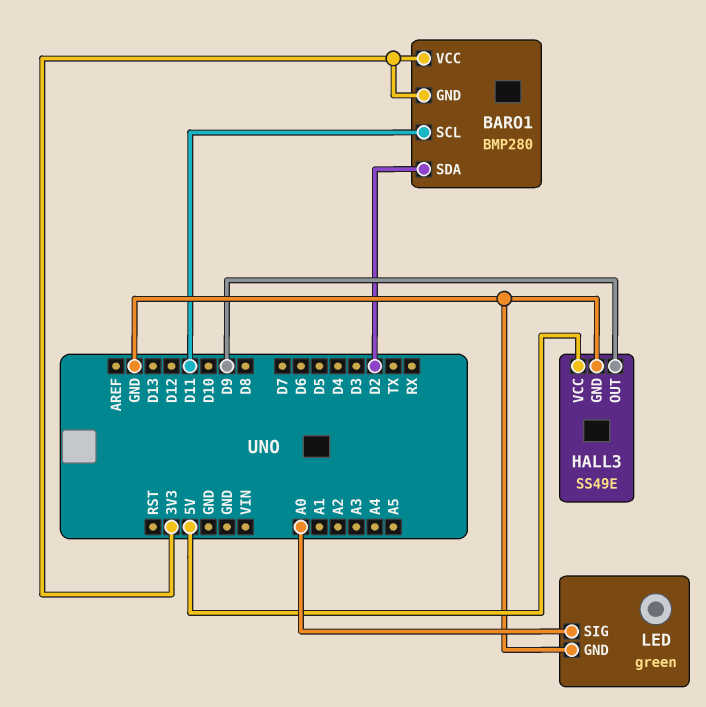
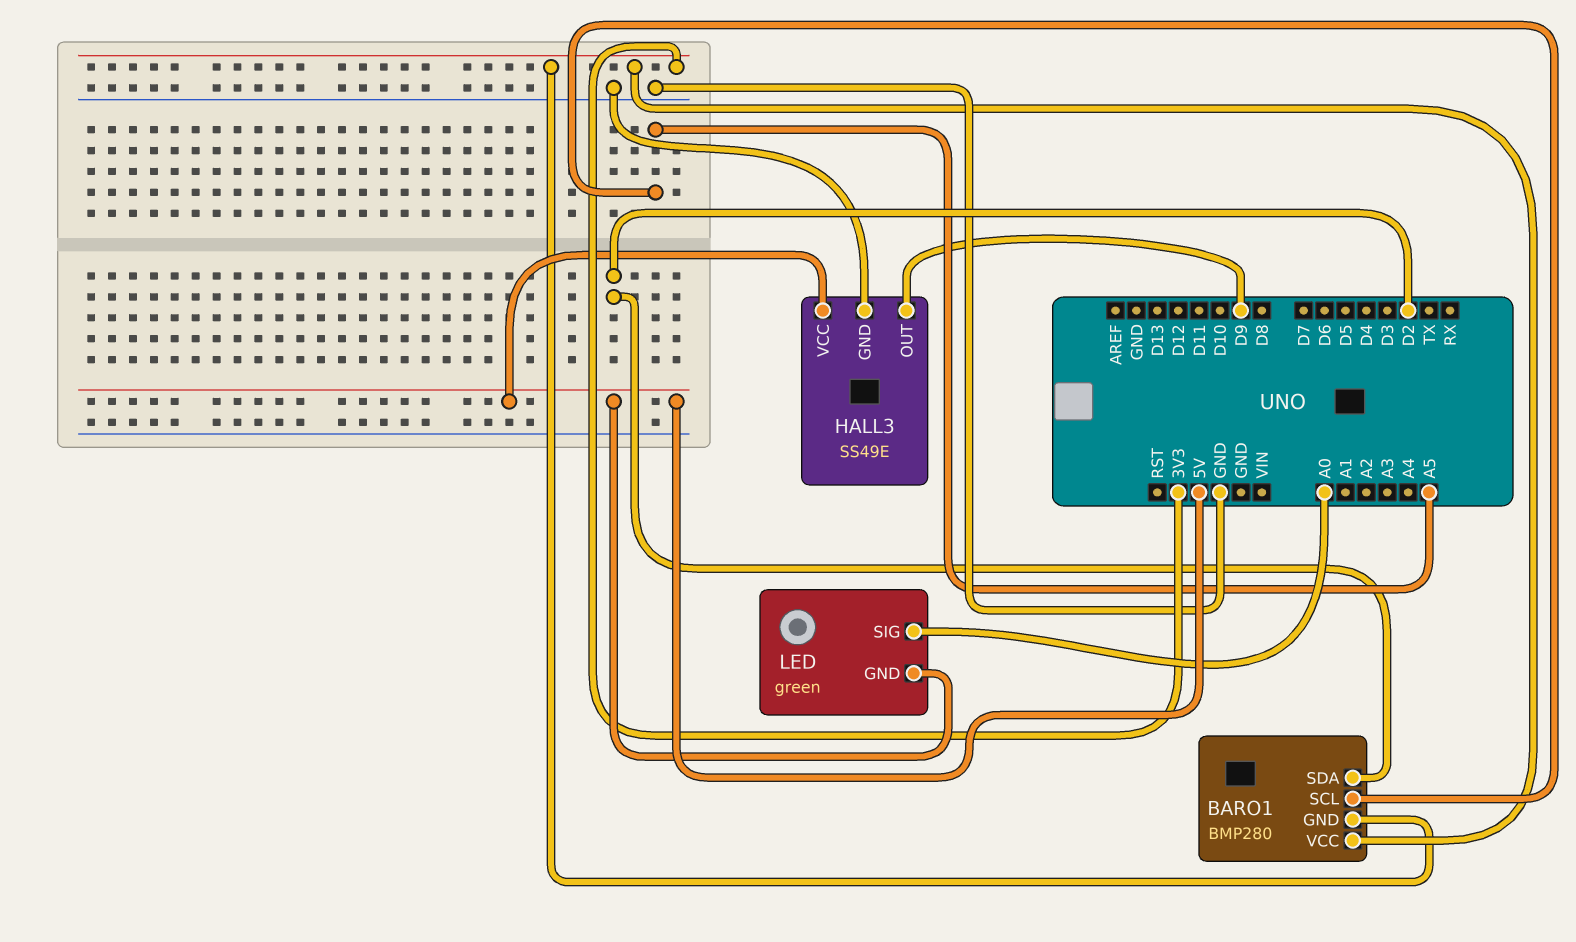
BARO1 pin SCL: D11 -> A5
LED pin GND: GND -> 5V

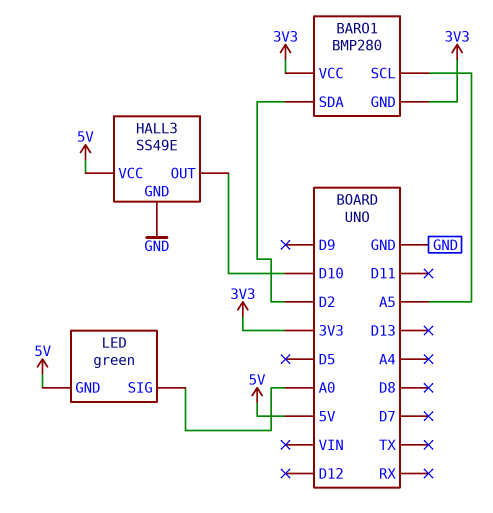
HALL3 pin OUT: D9 -> D10

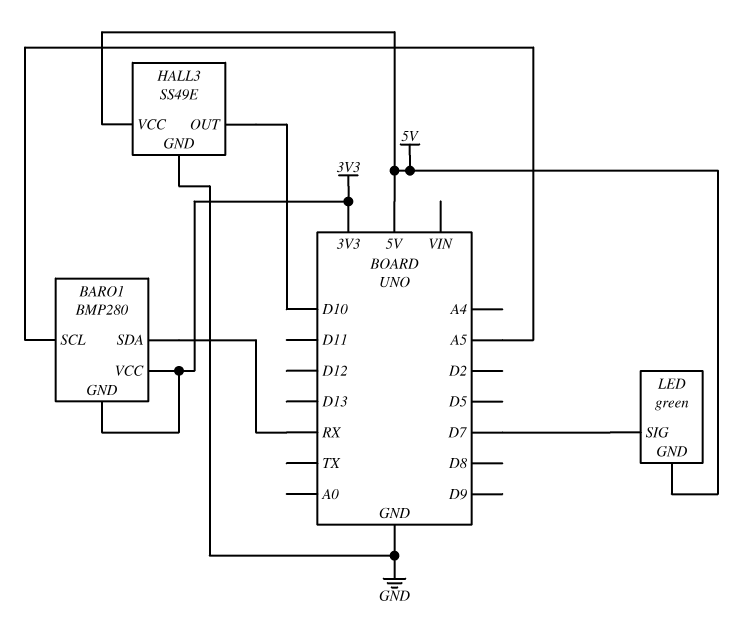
BARO1 pin SDA: D2 -> RX
LED pin SIG: A0 -> D7

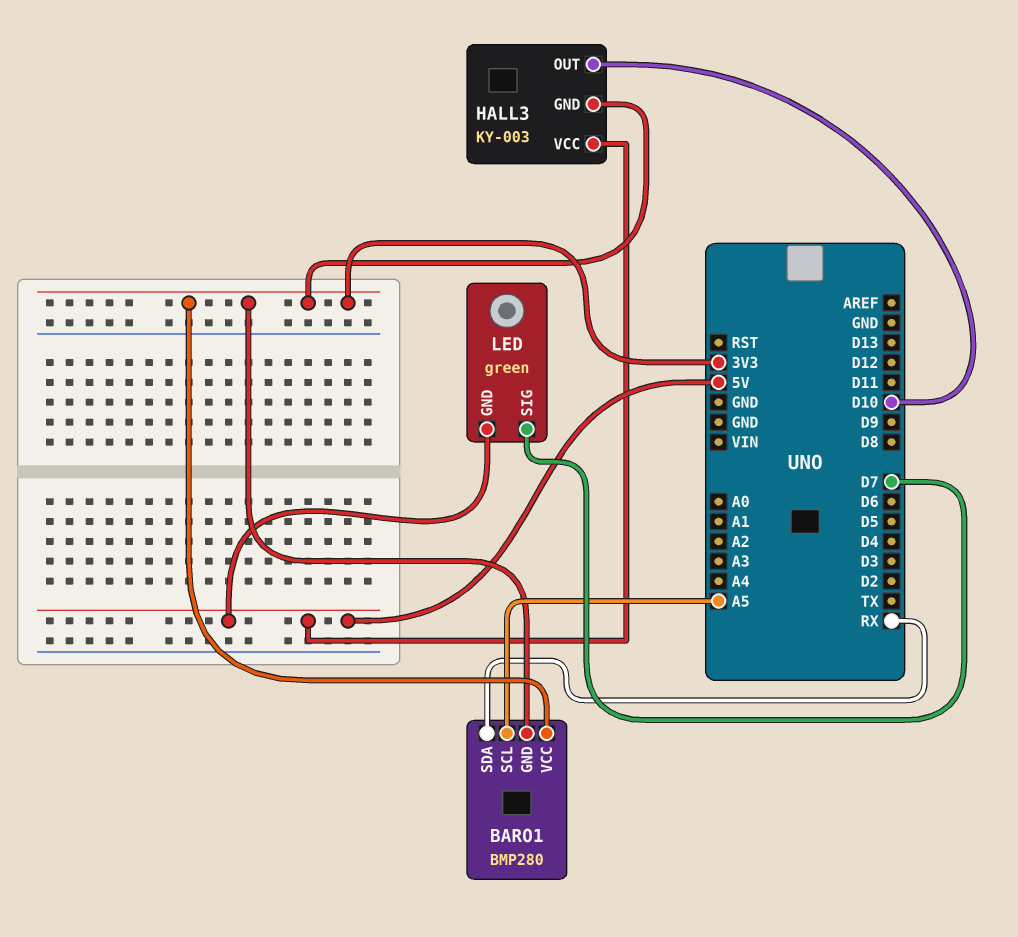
HALL3: SS49E -> KY-003
HALL3 pin GND: GND -> 3V3

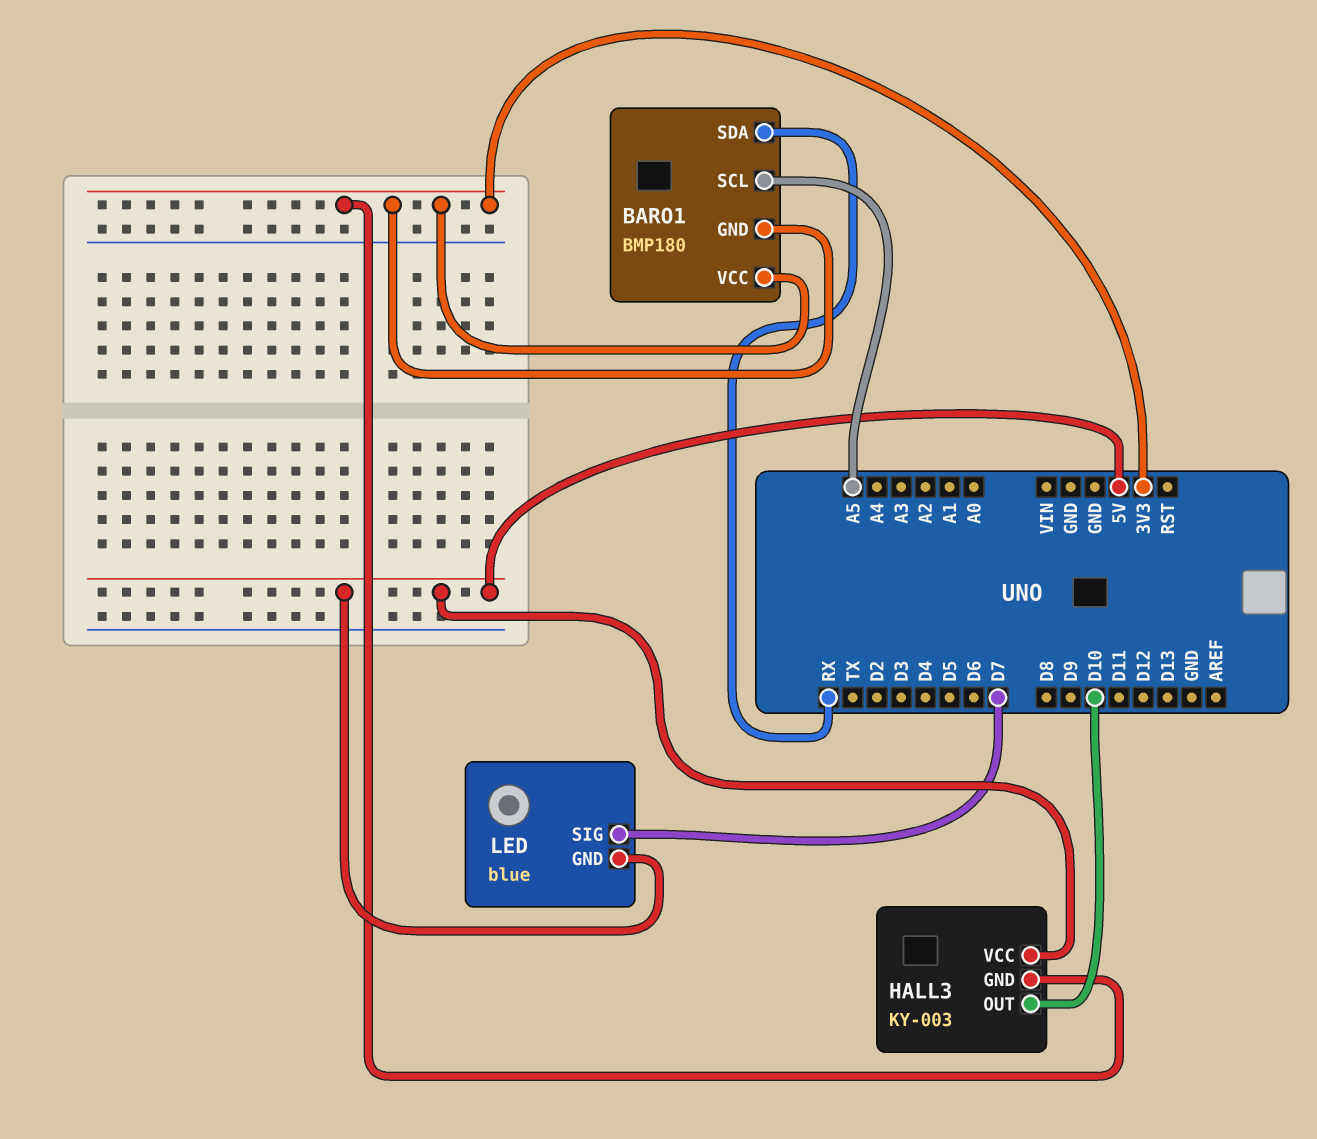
BARO1: BMP280 -> BMP180
LED: green -> blue

